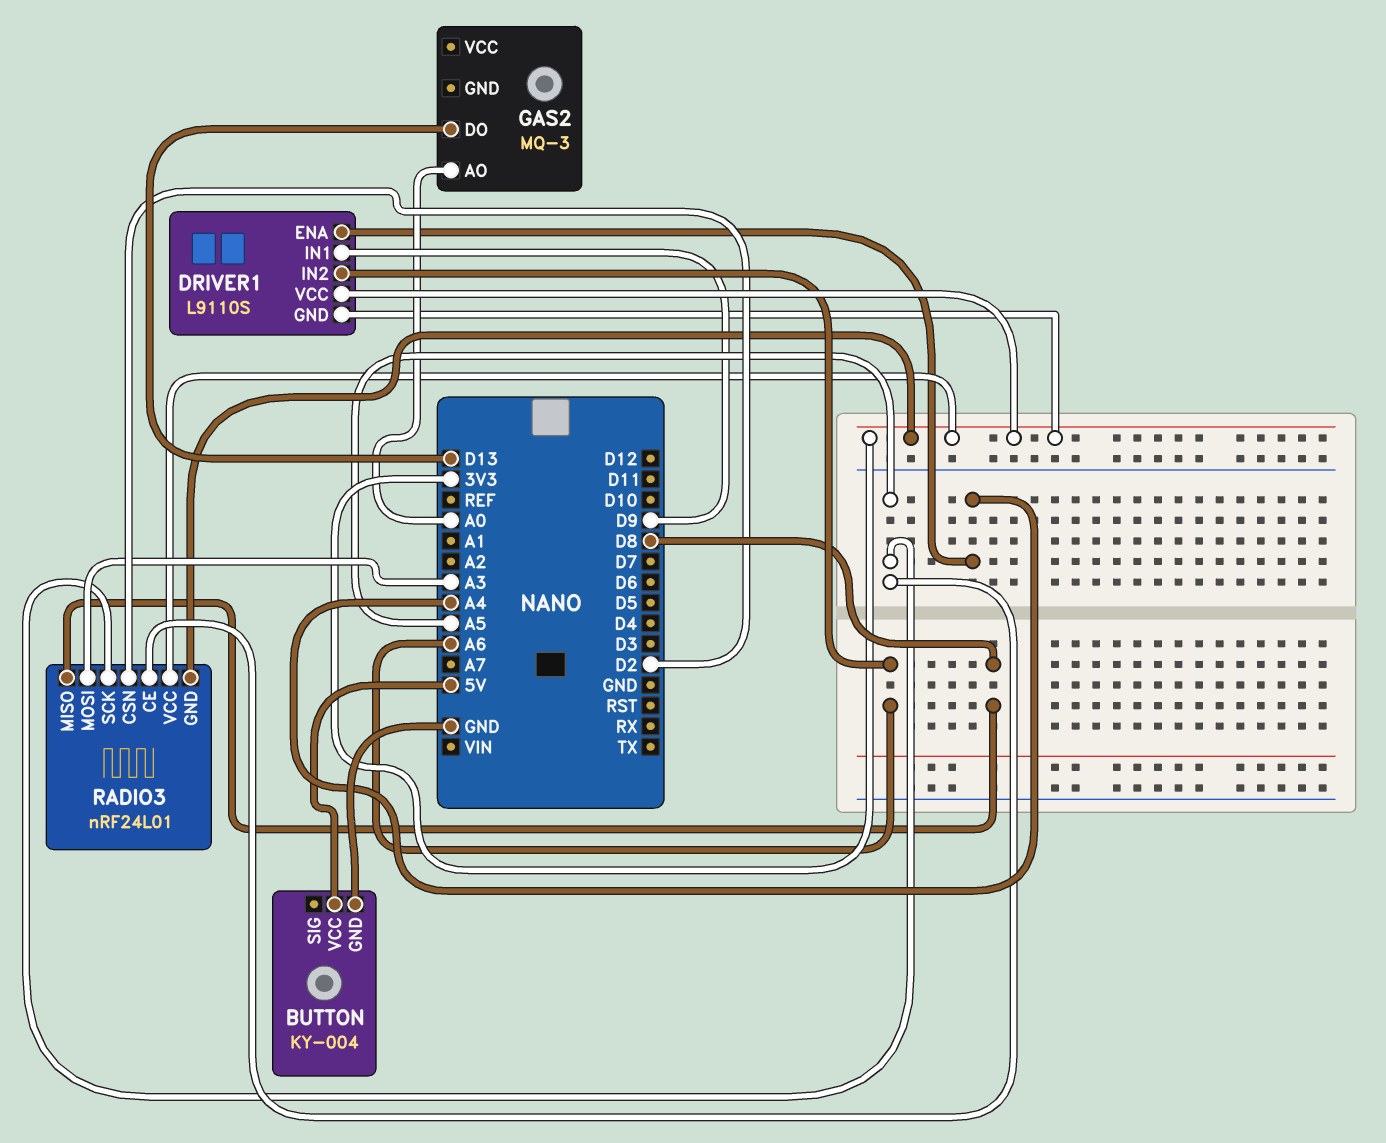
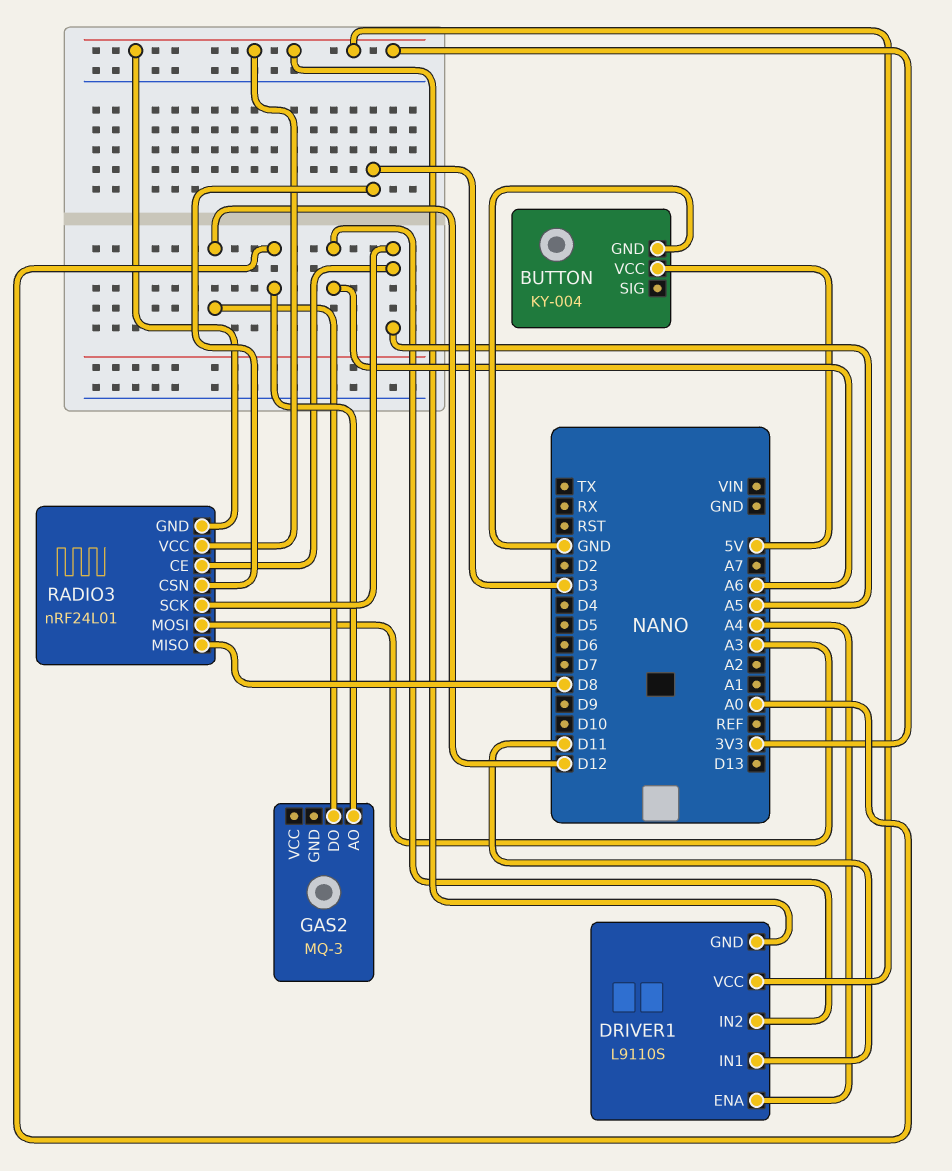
DRIVER1 pin IN1: D9 -> D11
GAS2 pin DO: D13 -> D12
RADIO3 pin CSN: D2 -> D3

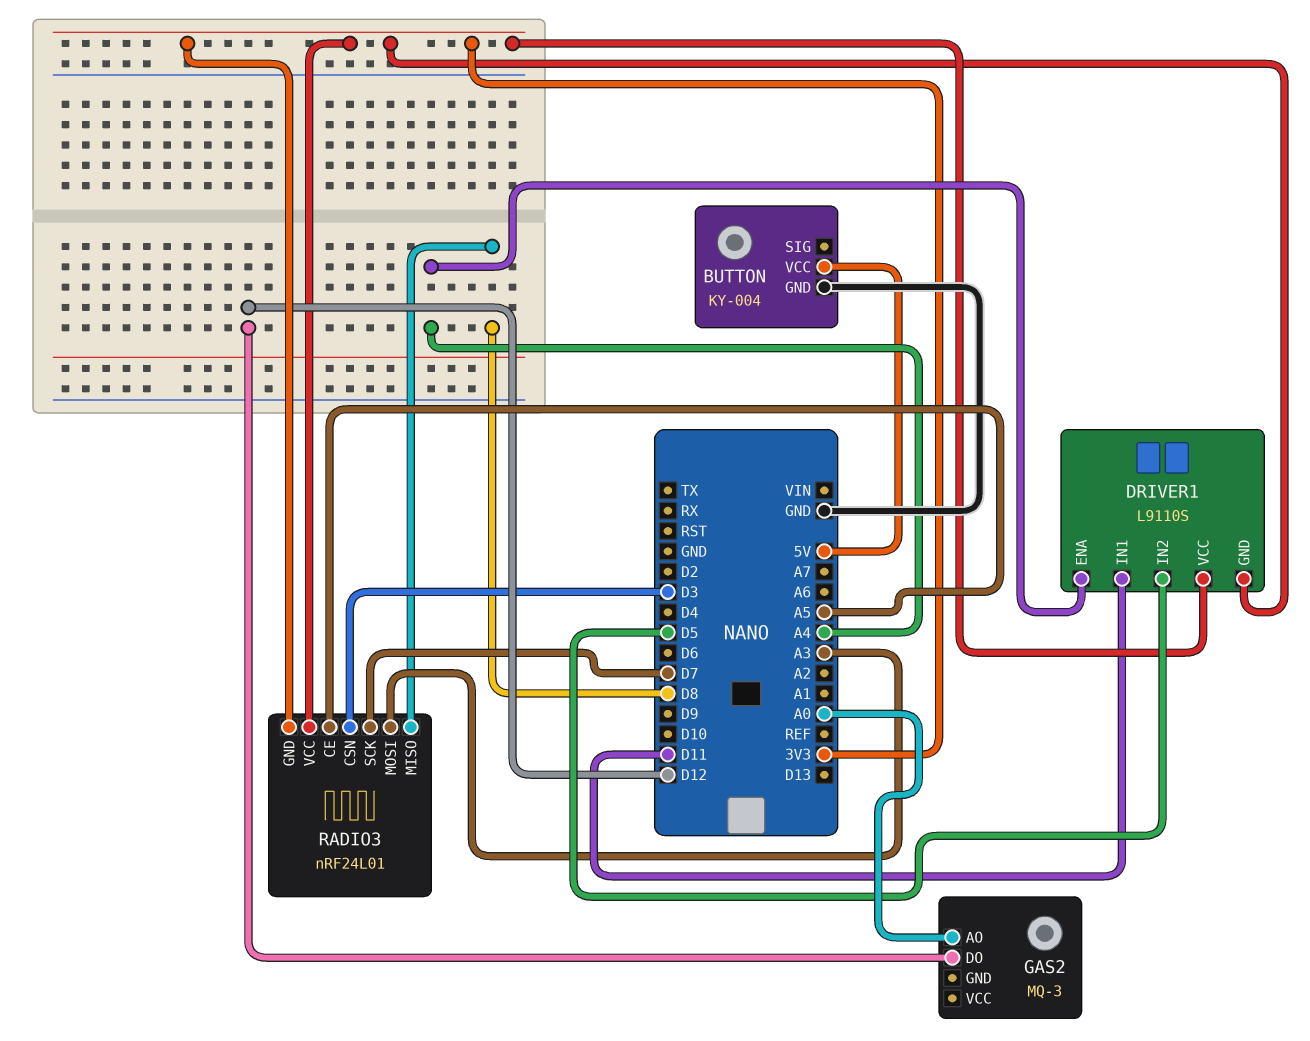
DRIVER1 pin IN2: A6 -> D5
RADIO3 pin SCK: A5 -> D7

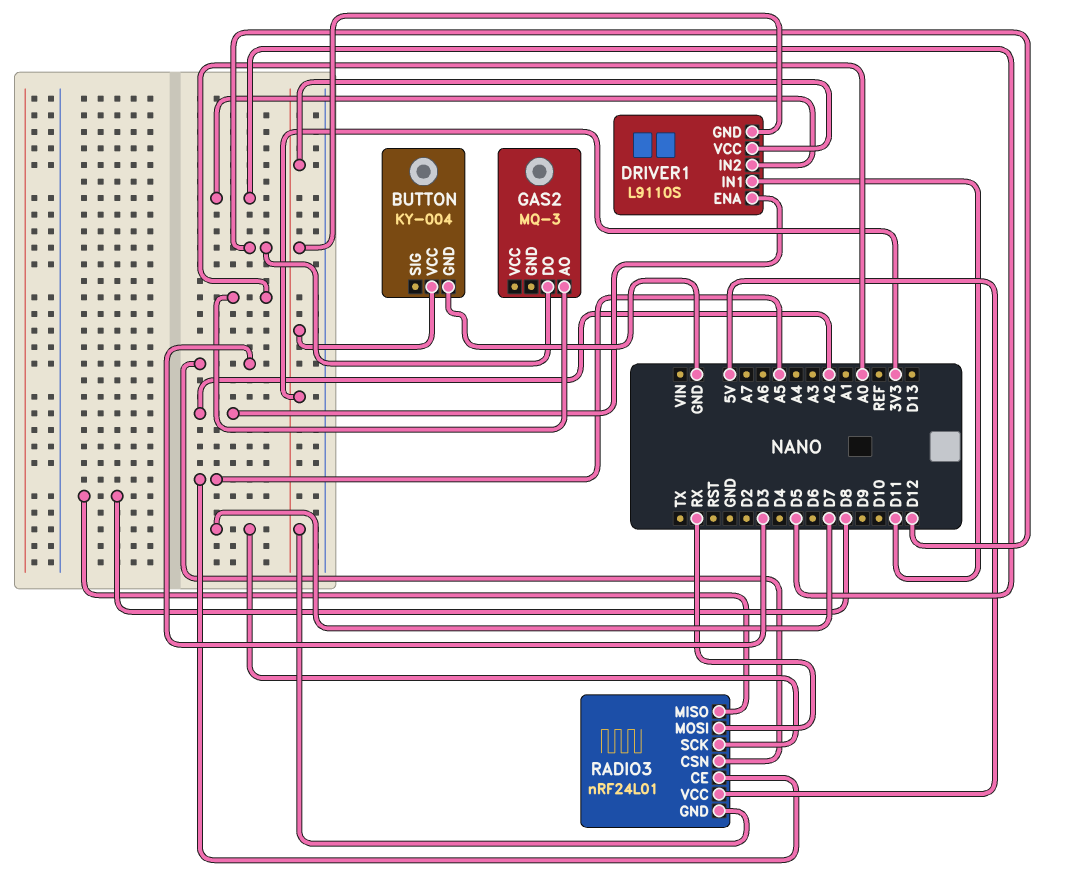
BUTTON pin VCC: 5V -> 3V3
DRIVER1 pin ENA: A4 -> A2
RADIO3 pin MOSI: A3 -> RX
RADIO3 pin VCC: 3V3 -> 5V

